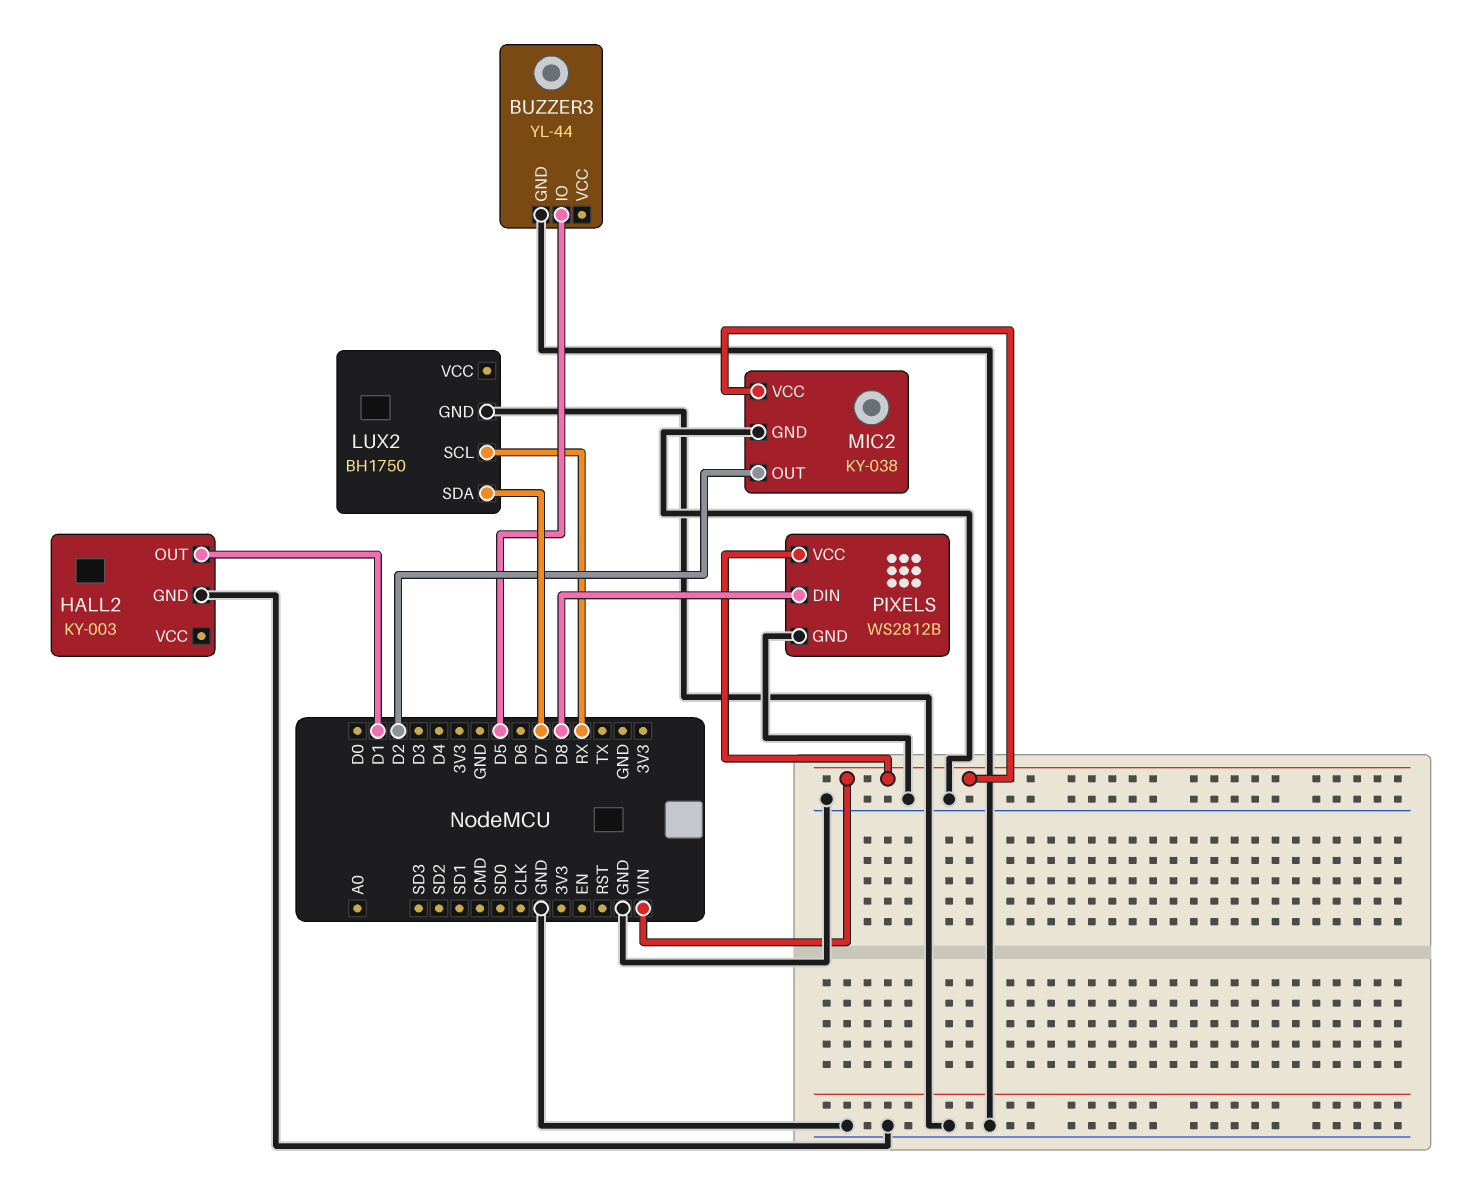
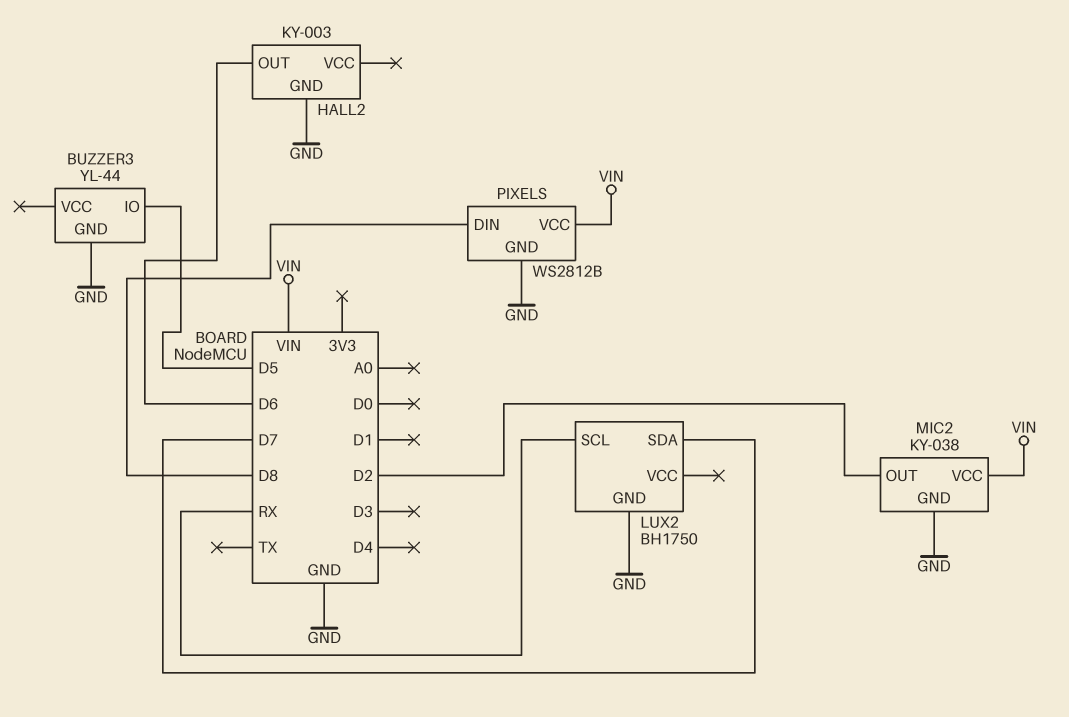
HALL2 pin OUT: D1 -> D6

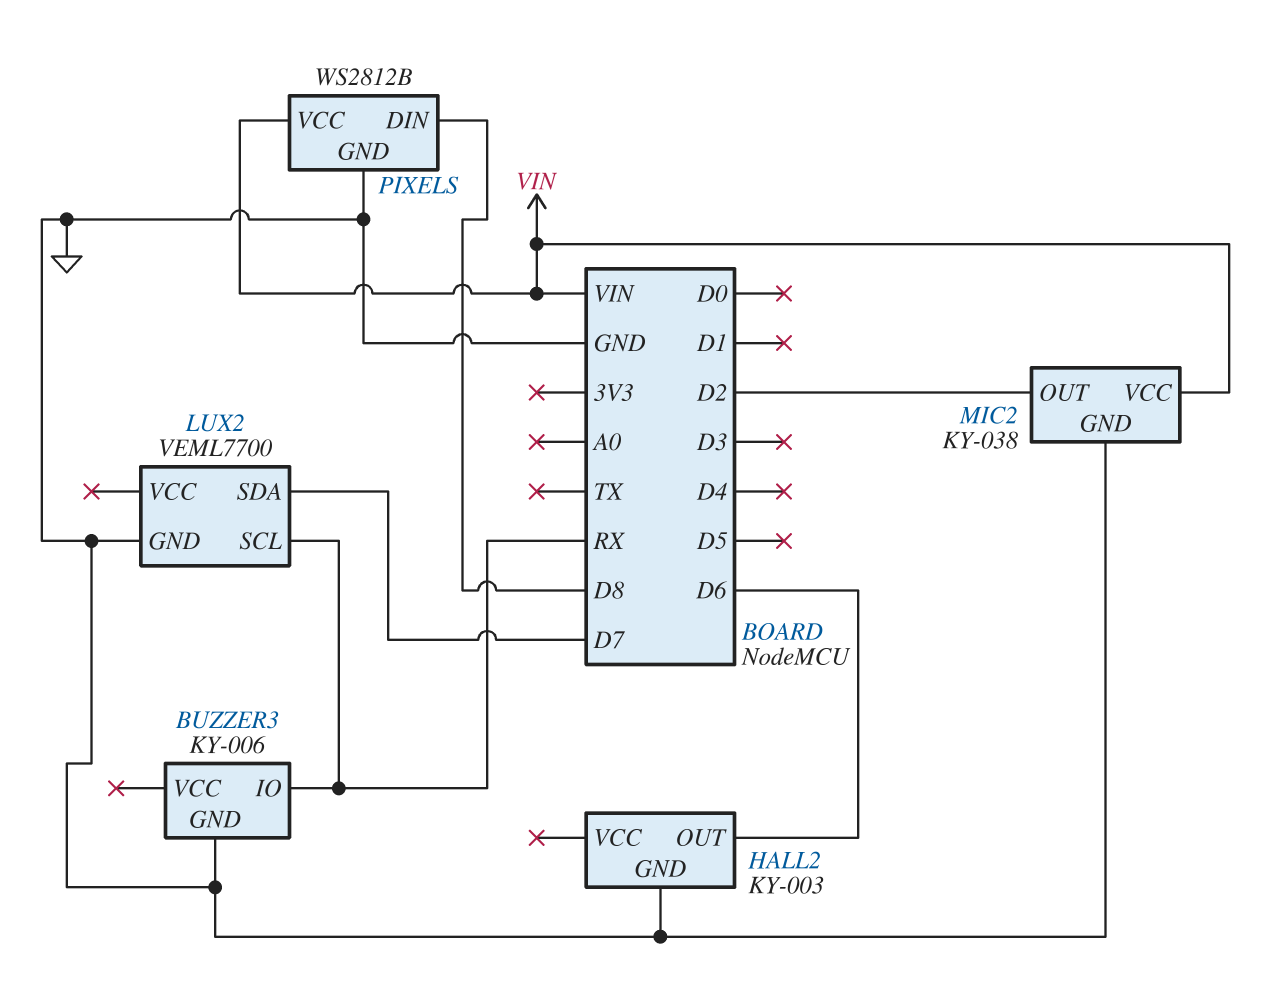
BUZZER3: YL-44 -> KY-006
BUZZER3 pin IO: D5 -> RX
LUX2: BH1750 -> VEML7700

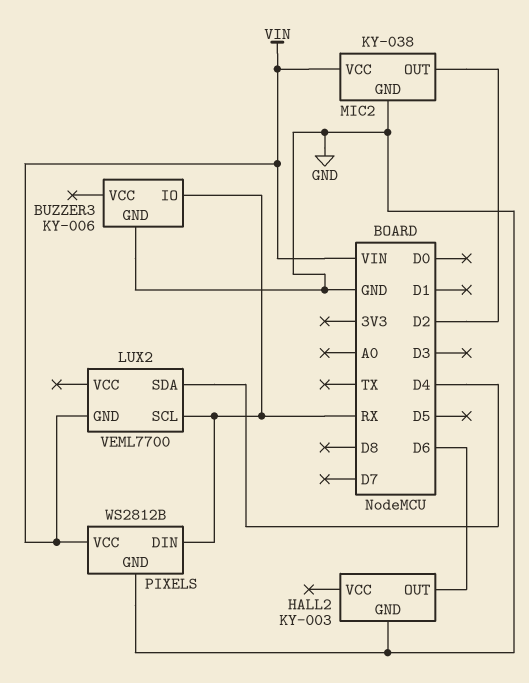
LUX2 pin GND: GND -> VIN
LUX2 pin SDA: D7 -> D4
PIXELS pin DIN: D8 -> RX

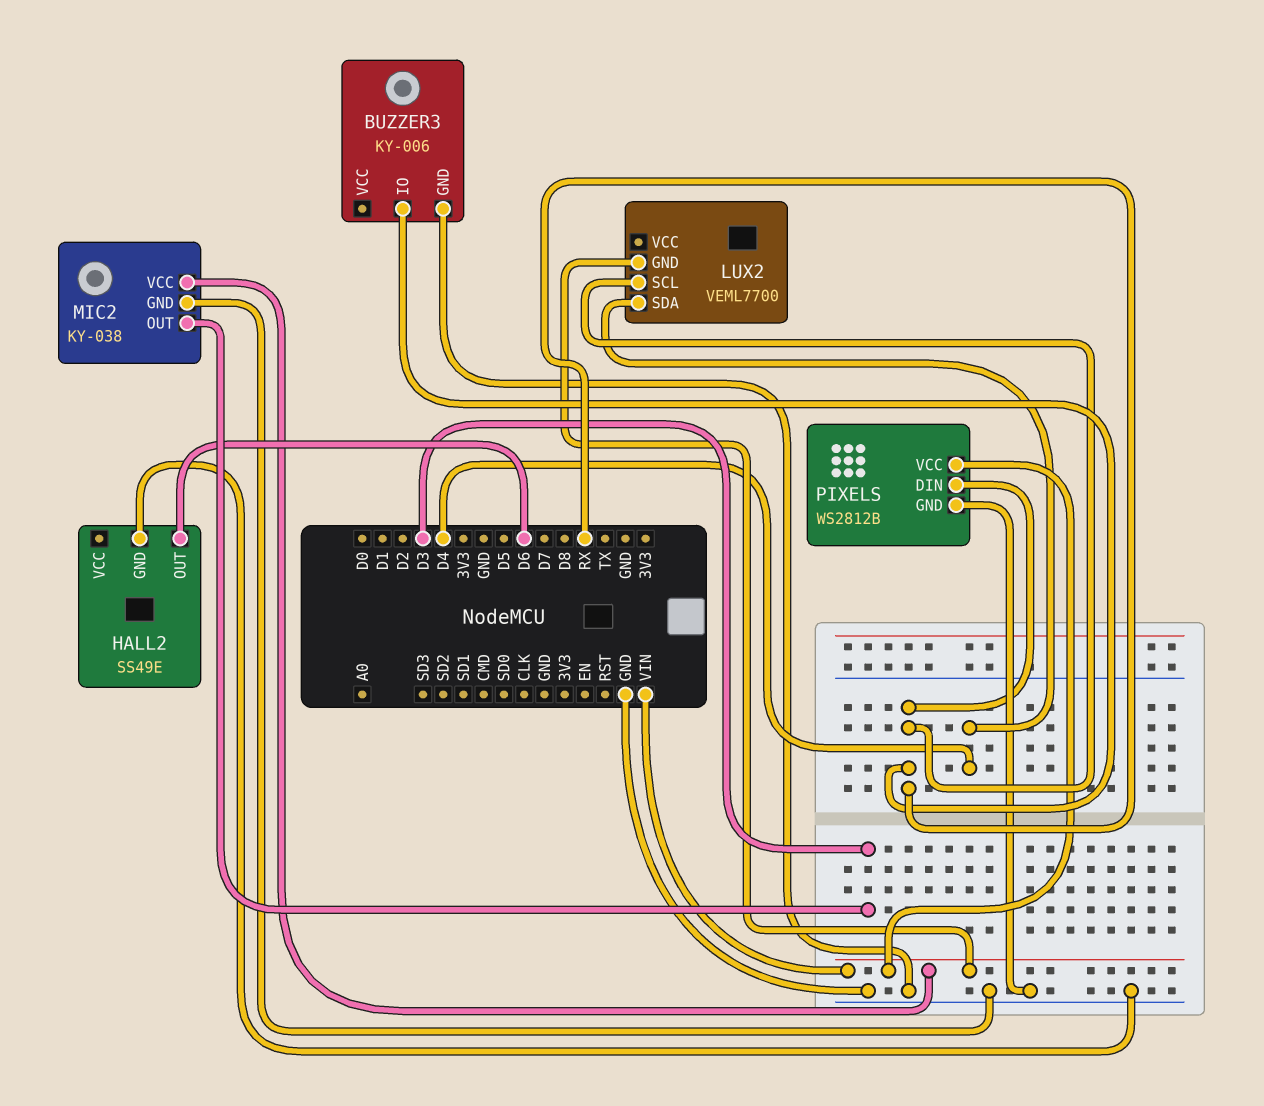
HALL2: KY-003 -> SS49E
MIC2 pin OUT: D2 -> D3

